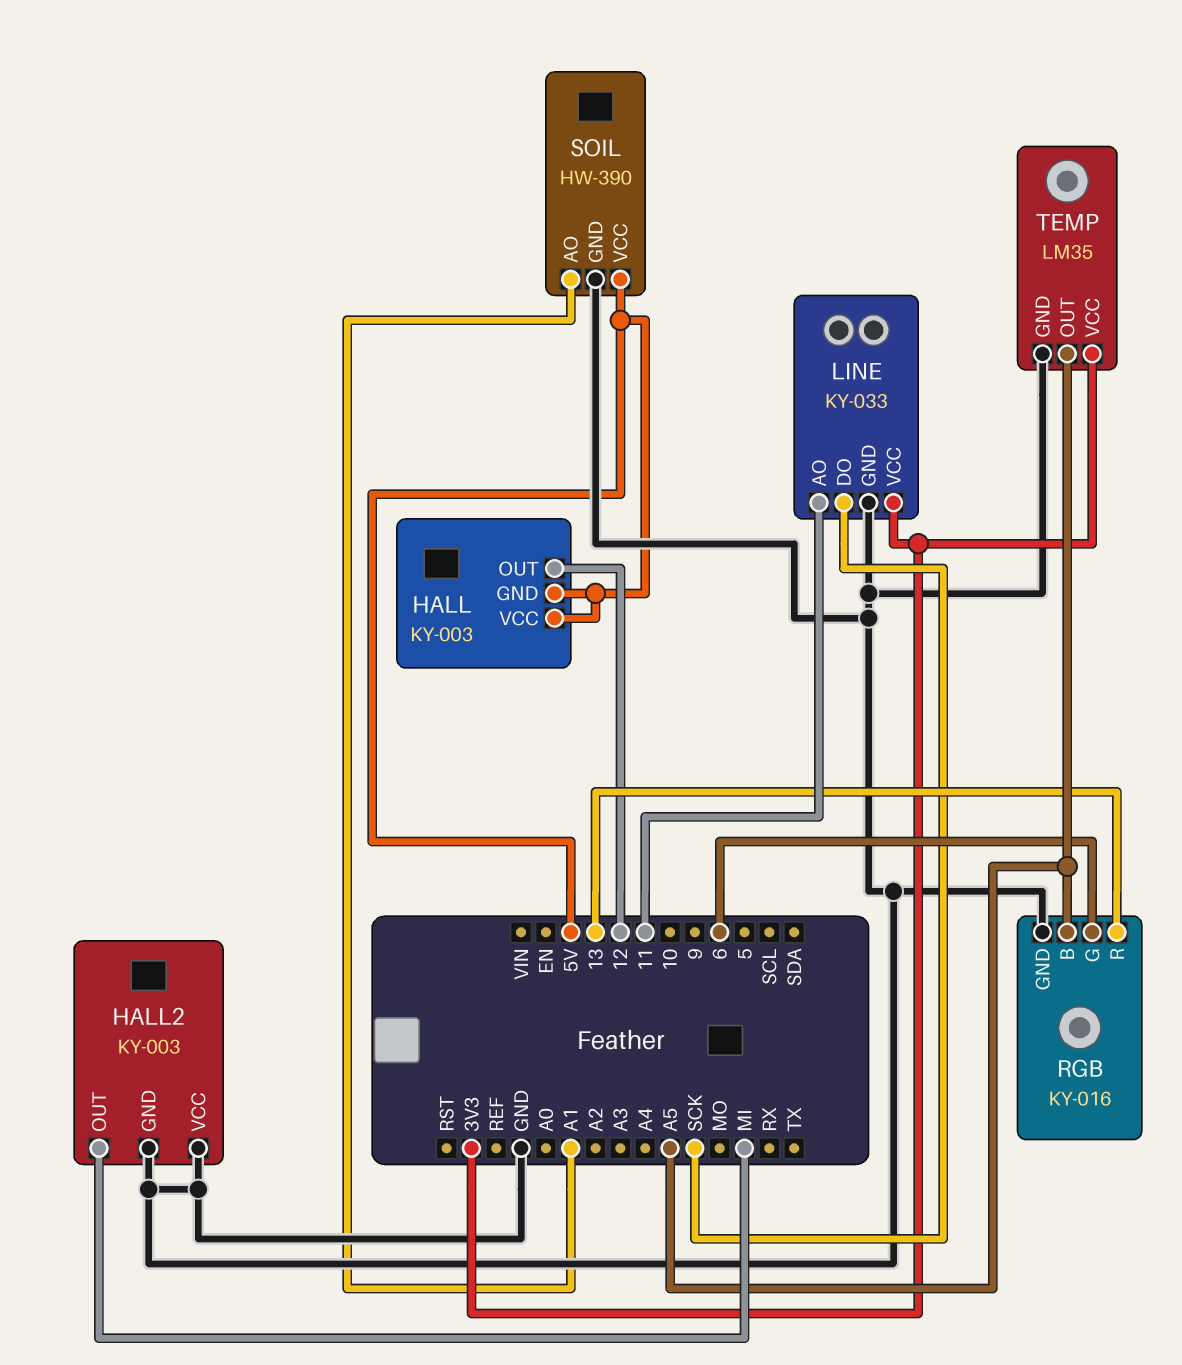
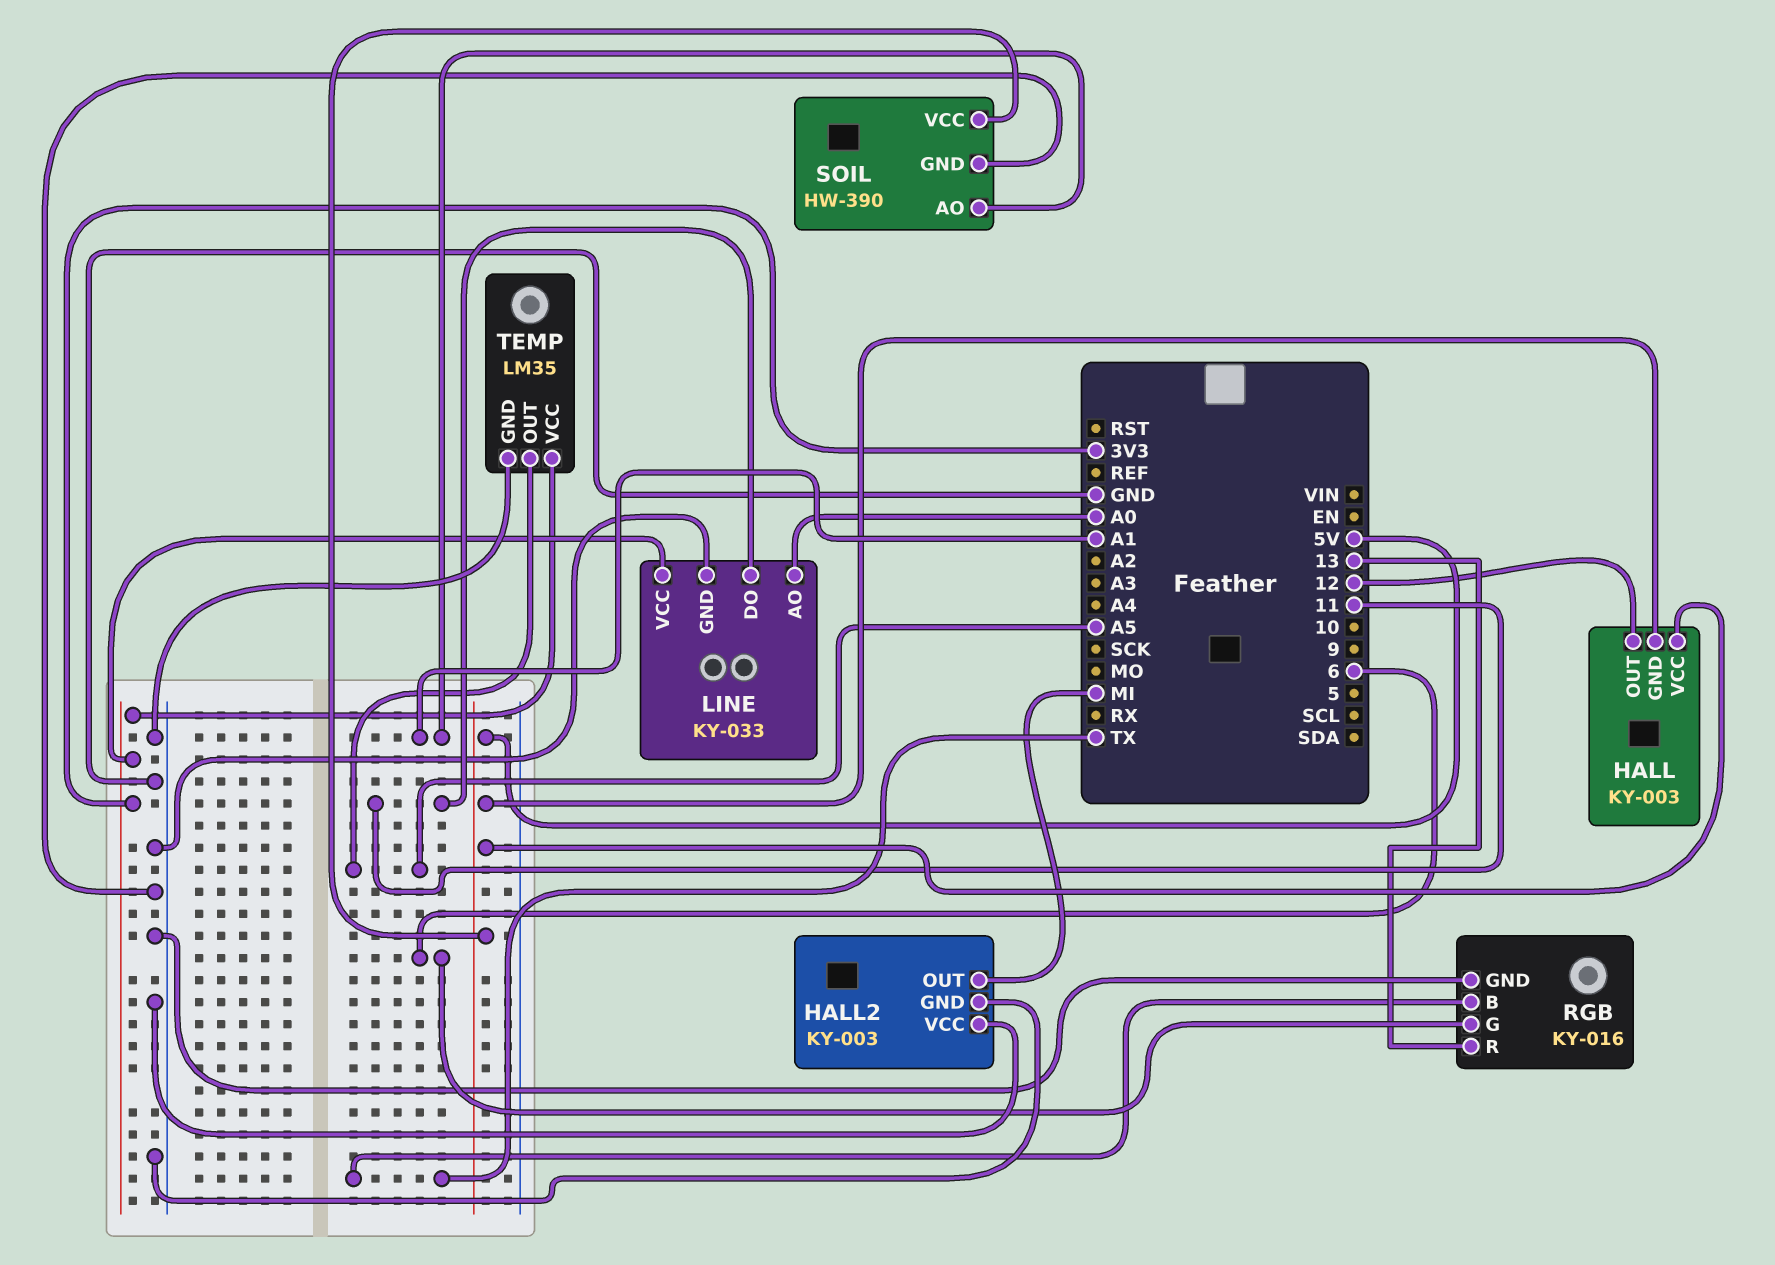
LINE pin AO: 11 -> A0
LINE pin DO: SCK -> 11
RGB pin B: A5 -> TX

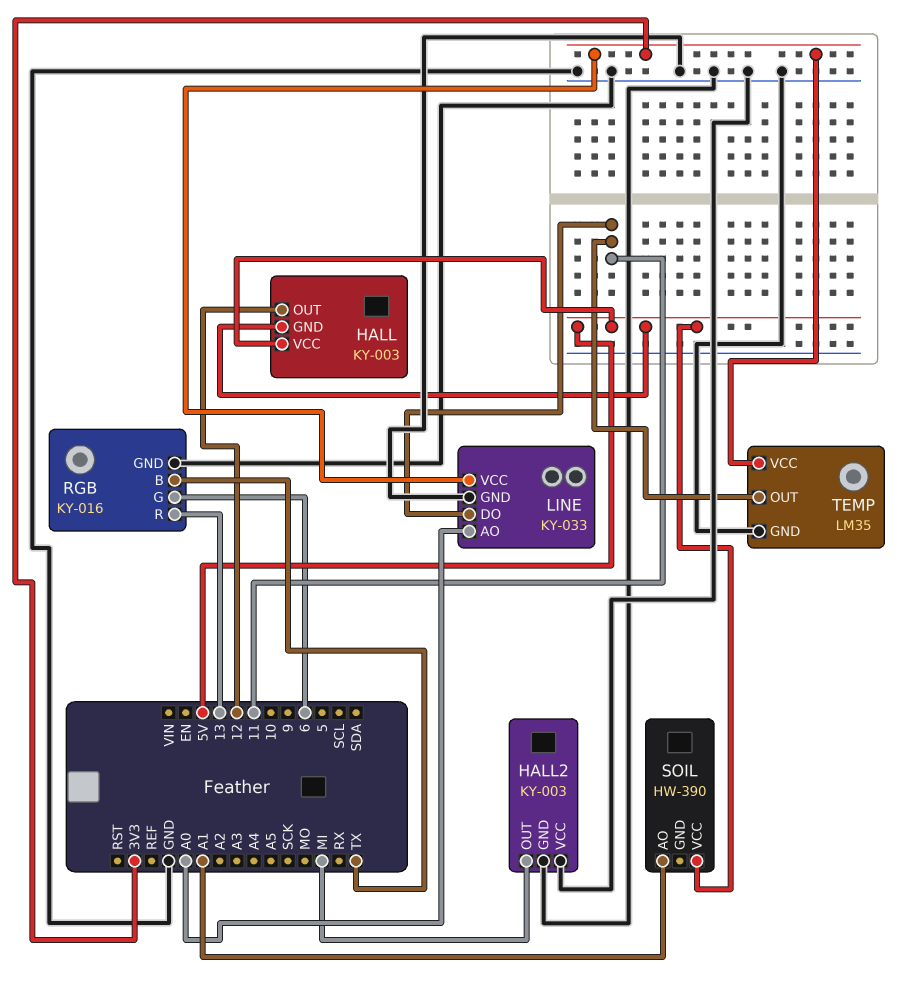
SOIL pin GND: GND -> none
TEMP pin OUT: A5 -> 11

